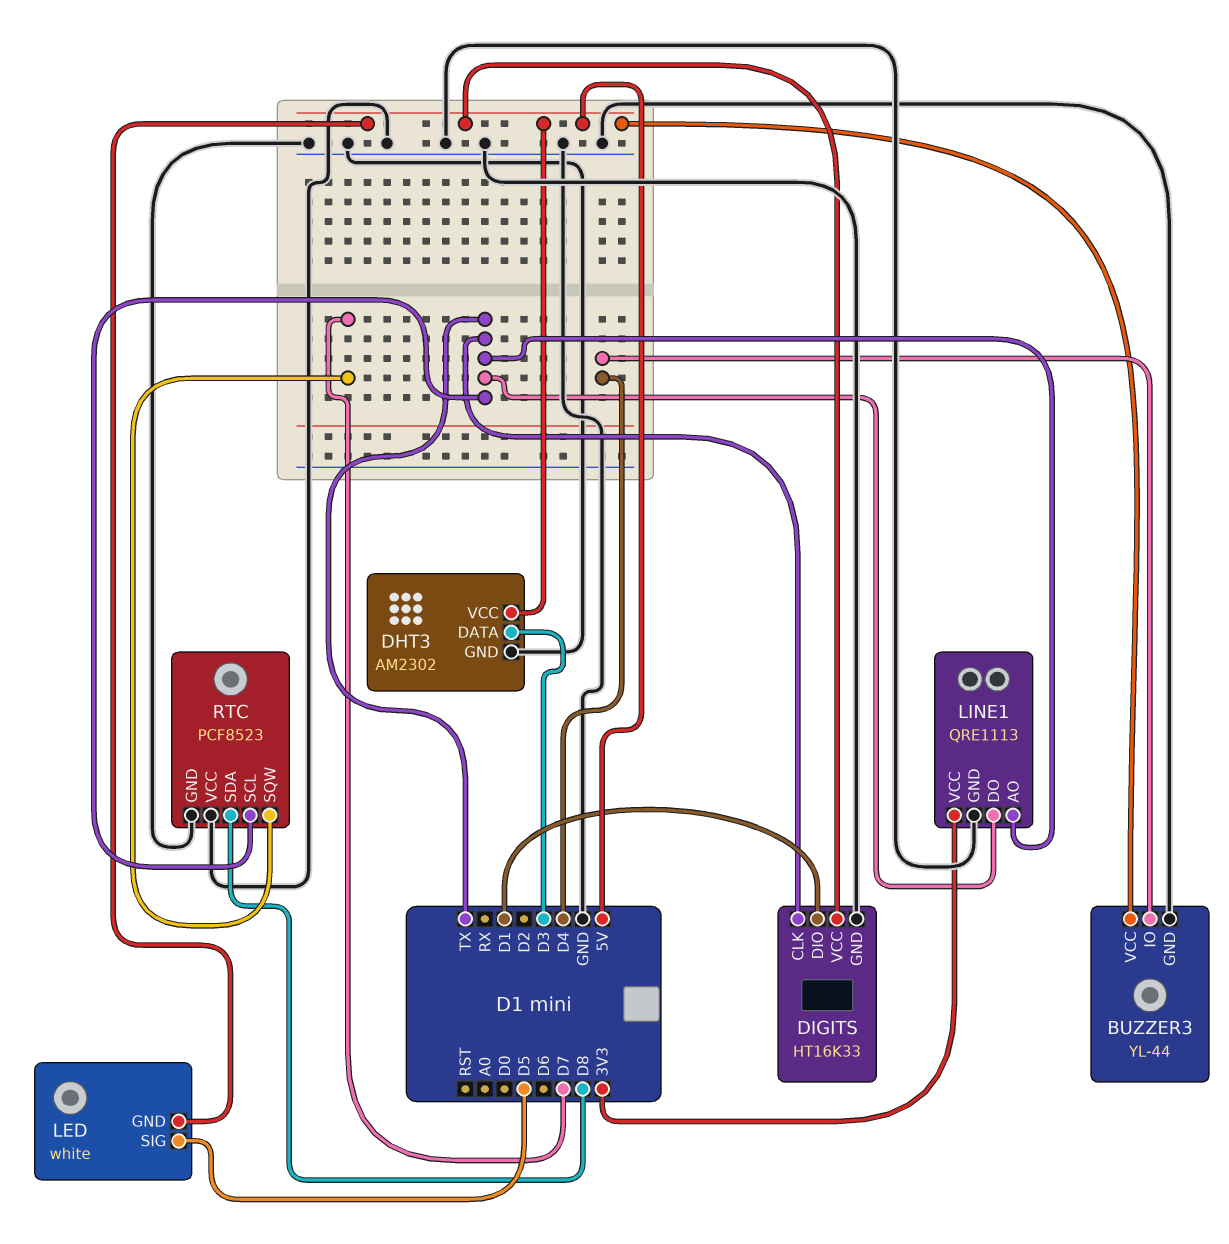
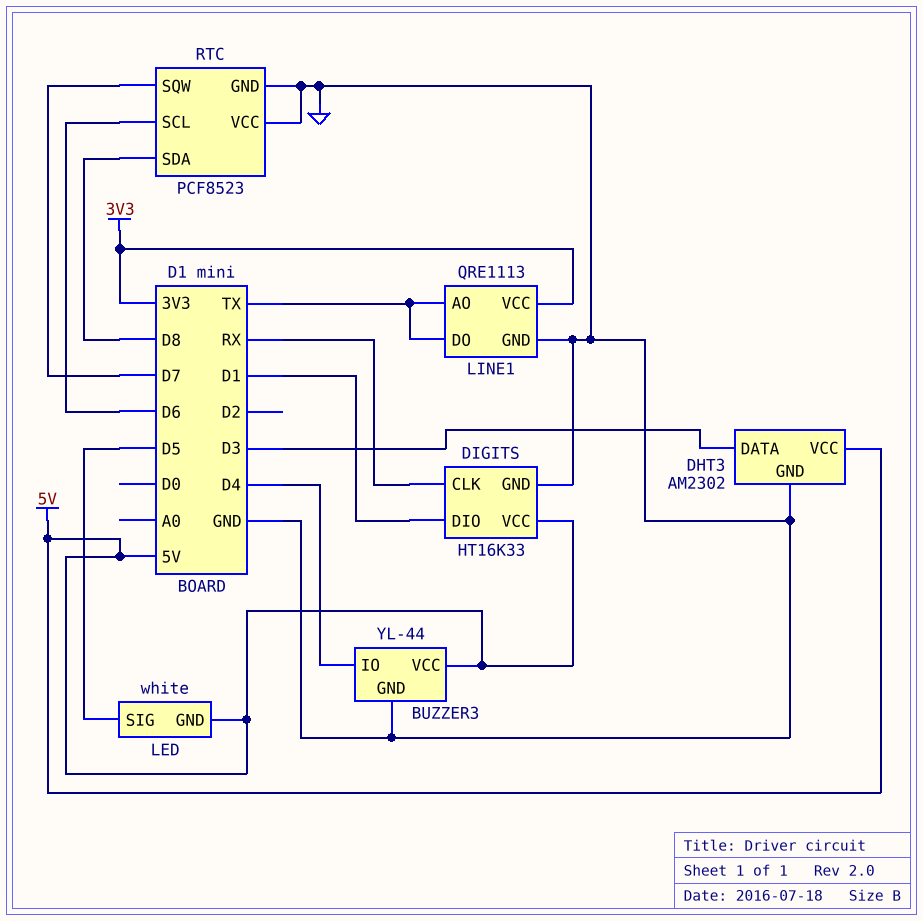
DIGITS pin CLK: TX -> RX
RTC pin SCL: TX -> D6

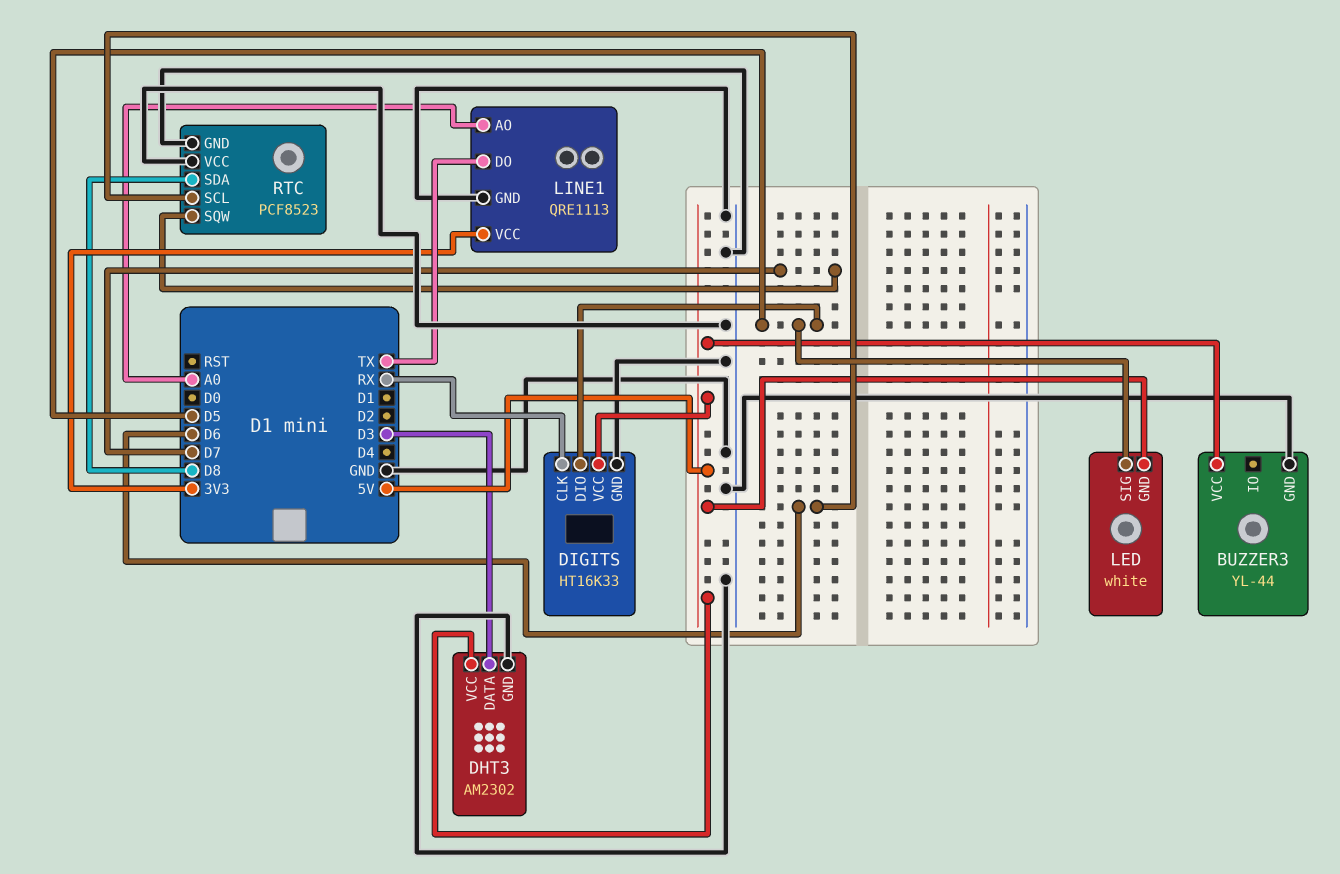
BUZZER3 pin IO: D4 -> none
DIGITS pin DIO: D1 -> D5
LINE1 pin AO: TX -> A0

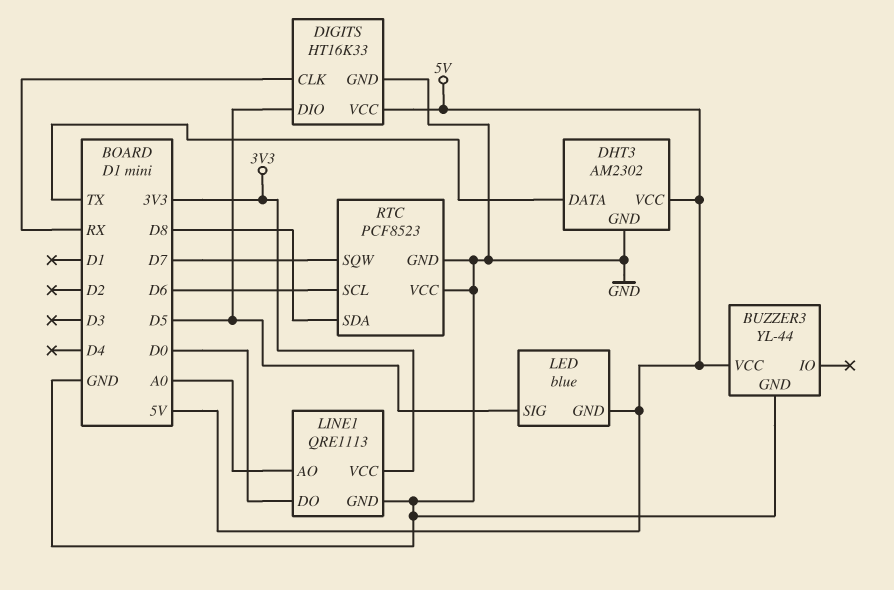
DHT3 pin DATA: D3 -> TX
LED: white -> blue
LINE1 pin DO: TX -> D0

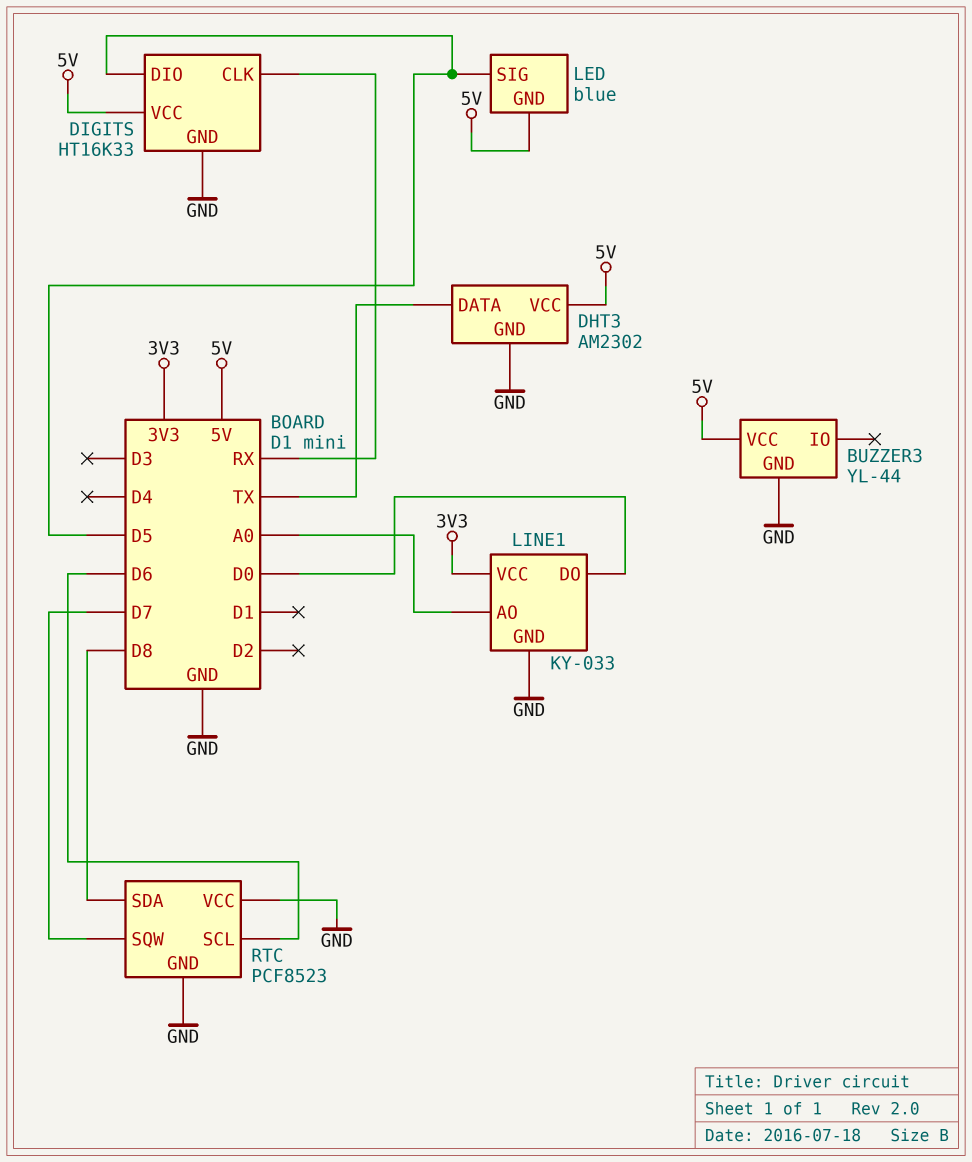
LINE1: QRE1113 -> KY-033

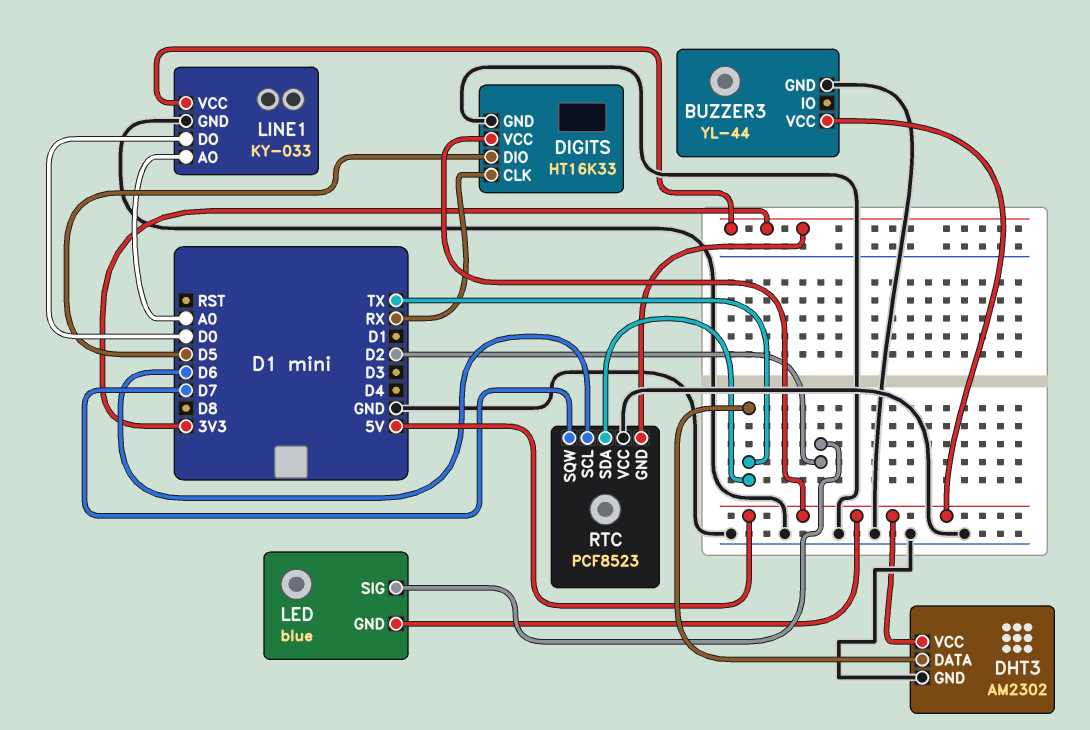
LED pin SIG: D5 -> D2
RTC pin GND: GND -> 3V3
RTC pin SDA: D8 -> TX

